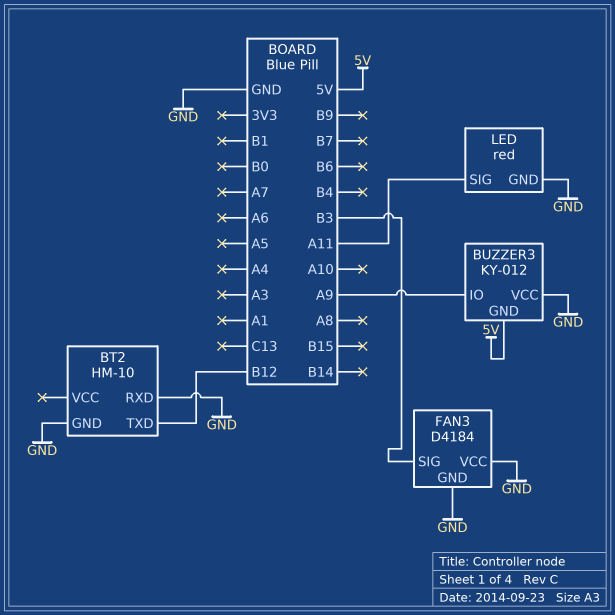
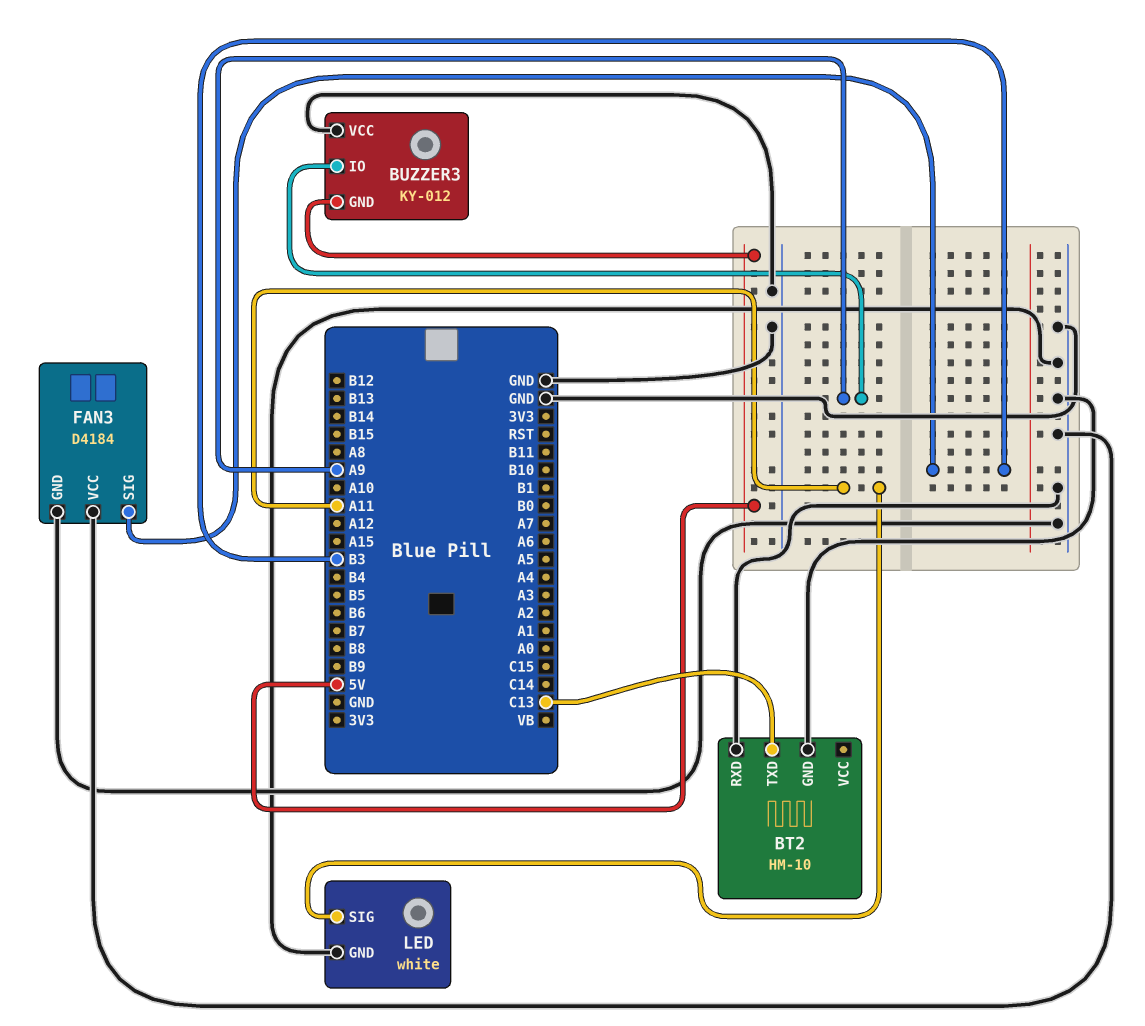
BT2 pin TXD: B12 -> C13
LED: red -> white

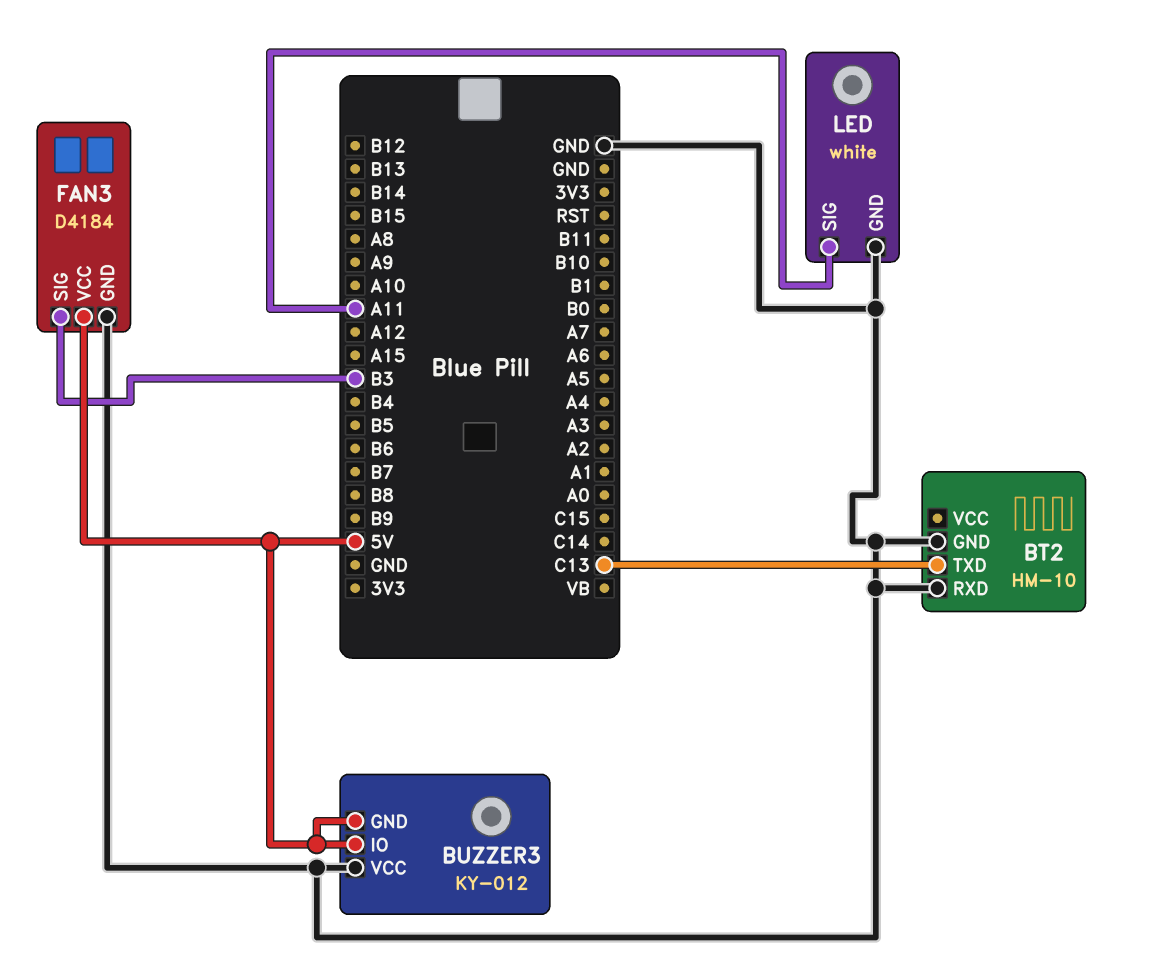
BUZZER3 pin IO: A9 -> 5V
FAN3 pin VCC: GND -> 5V

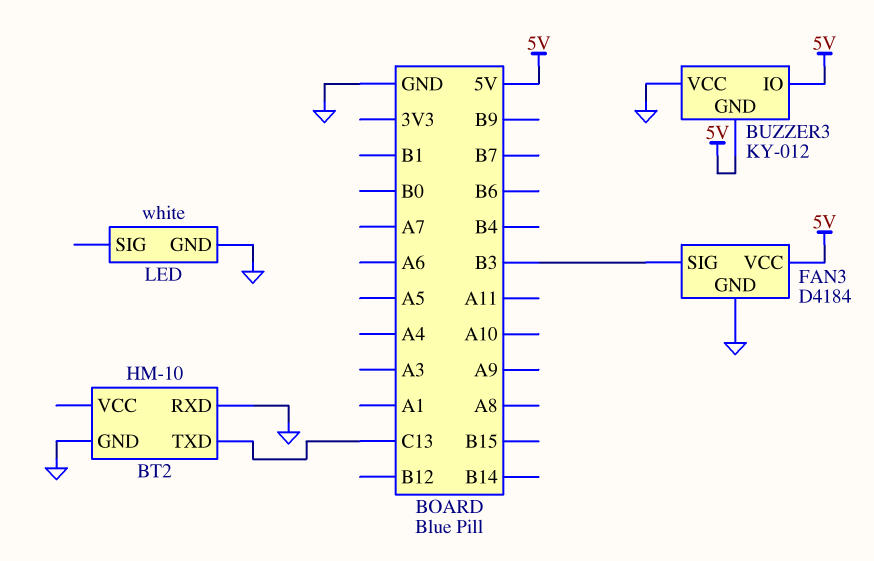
LED pin SIG: A11 -> none

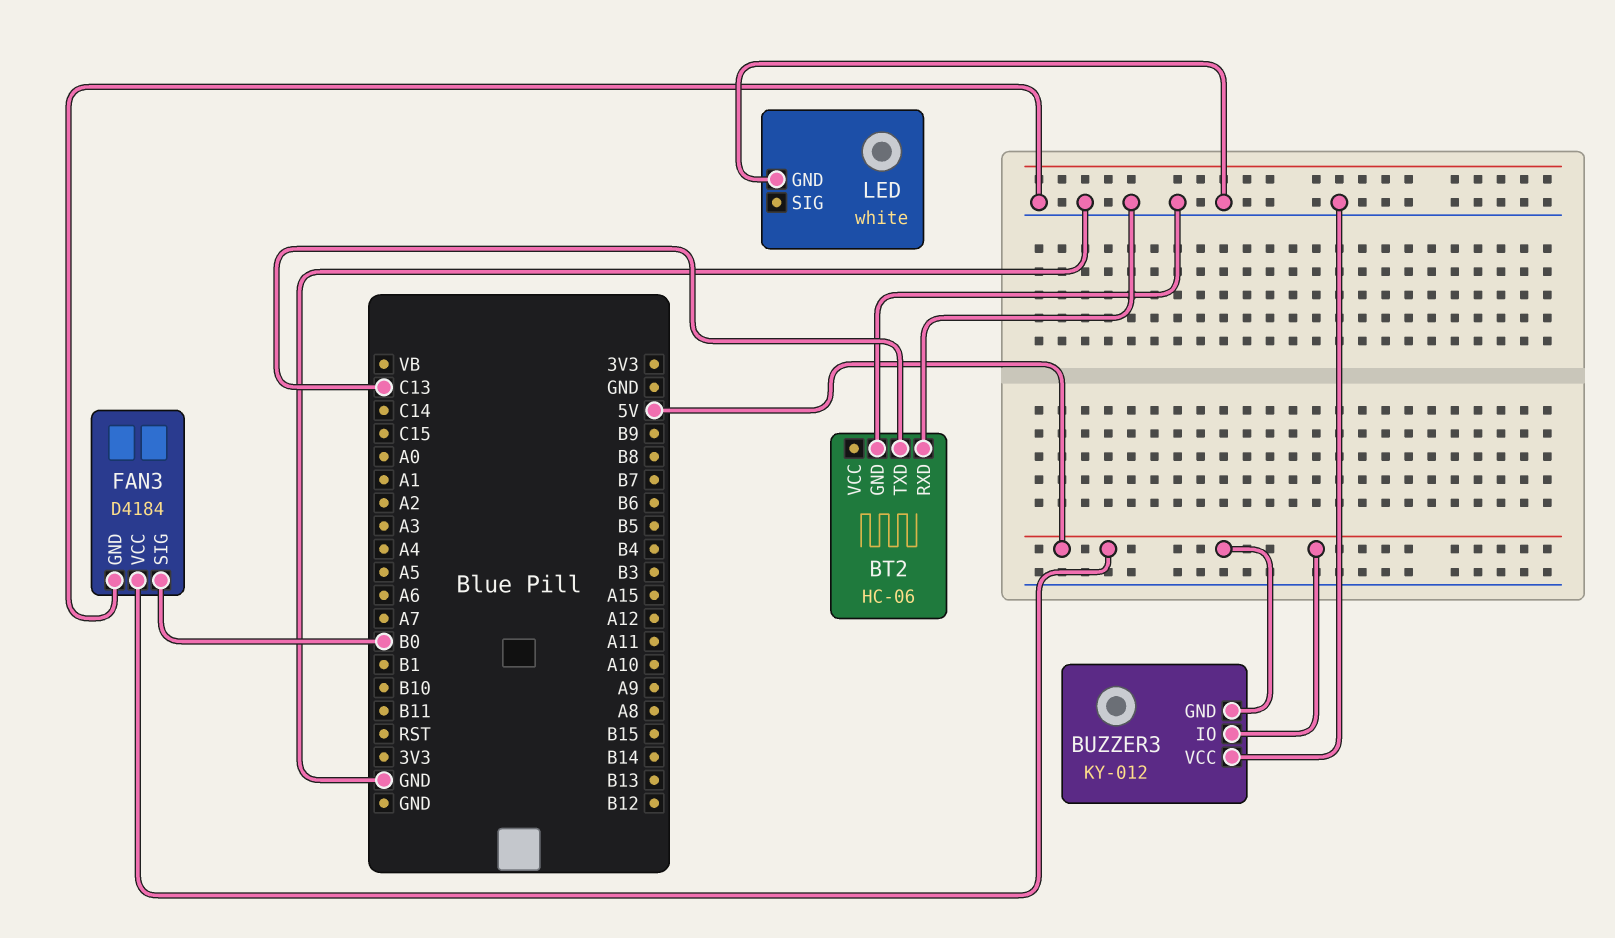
BT2: HM-10 -> HC-06
FAN3 pin SIG: B3 -> B0

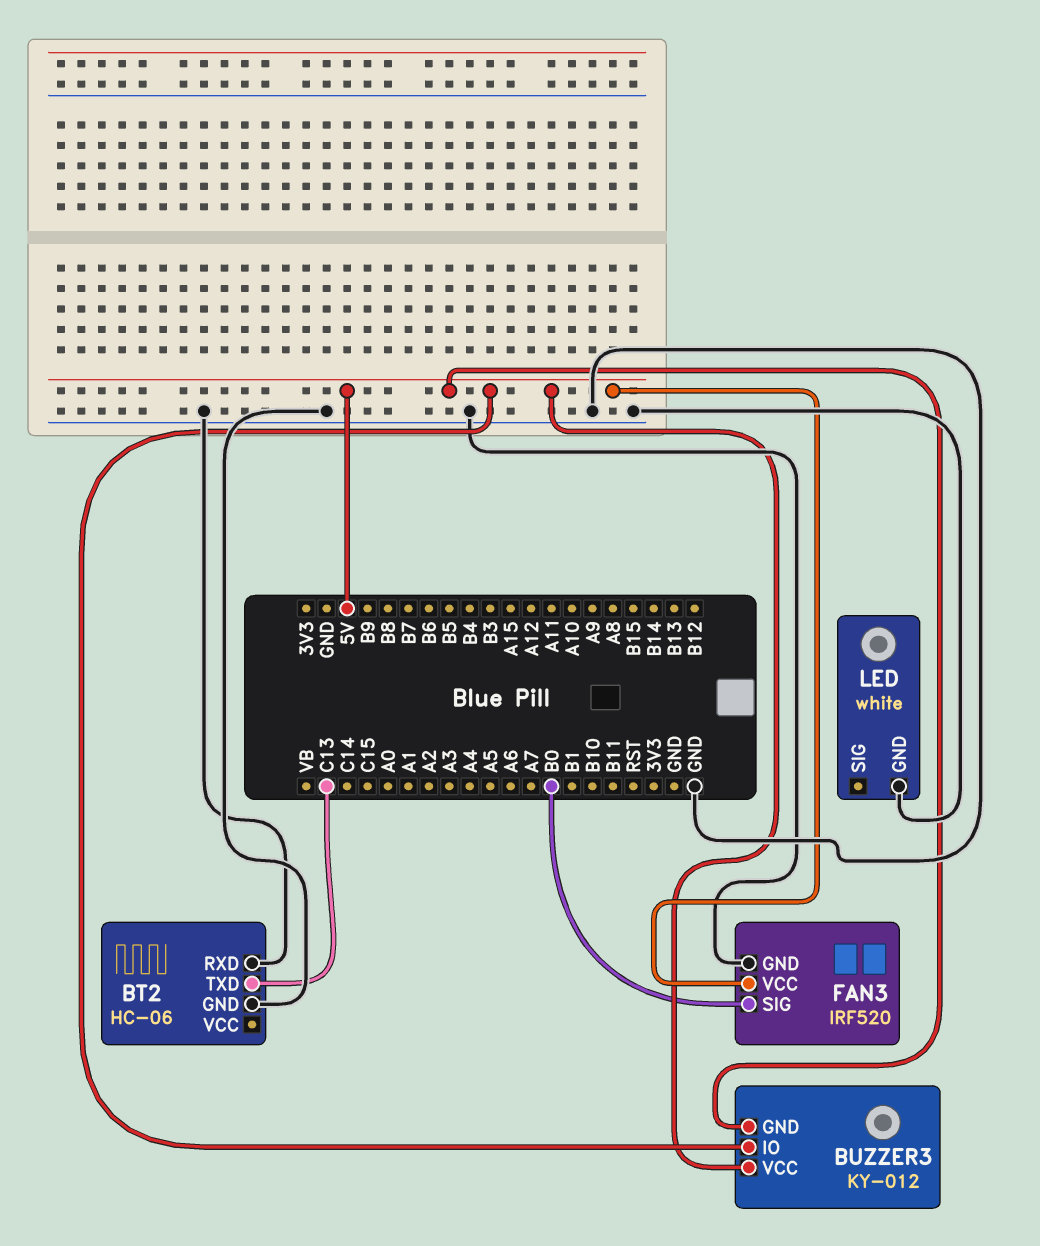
BUZZER3 pin VCC: GND -> 5V
FAN3: D4184 -> IRF520

